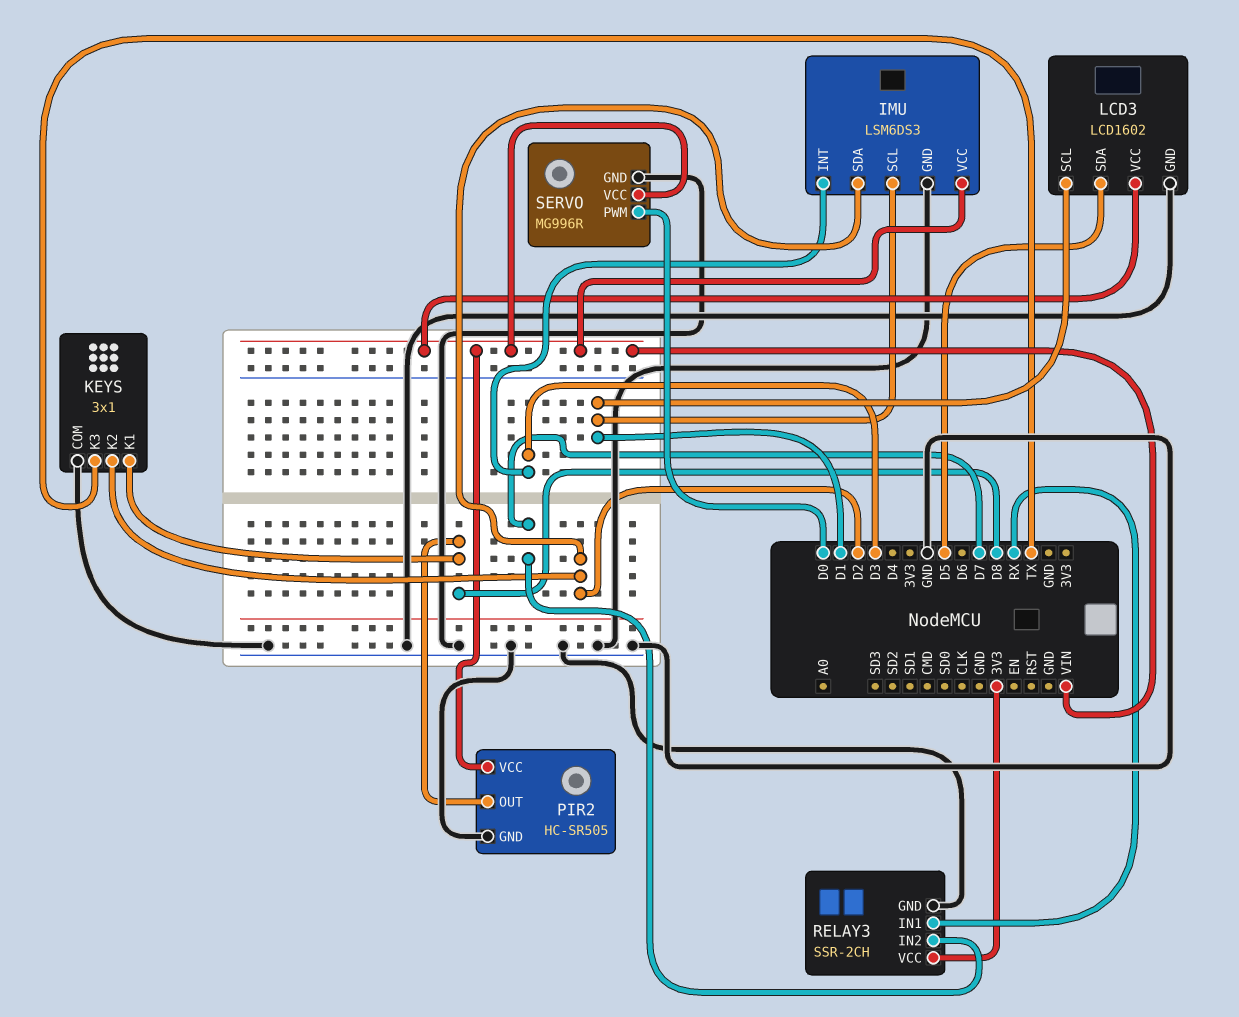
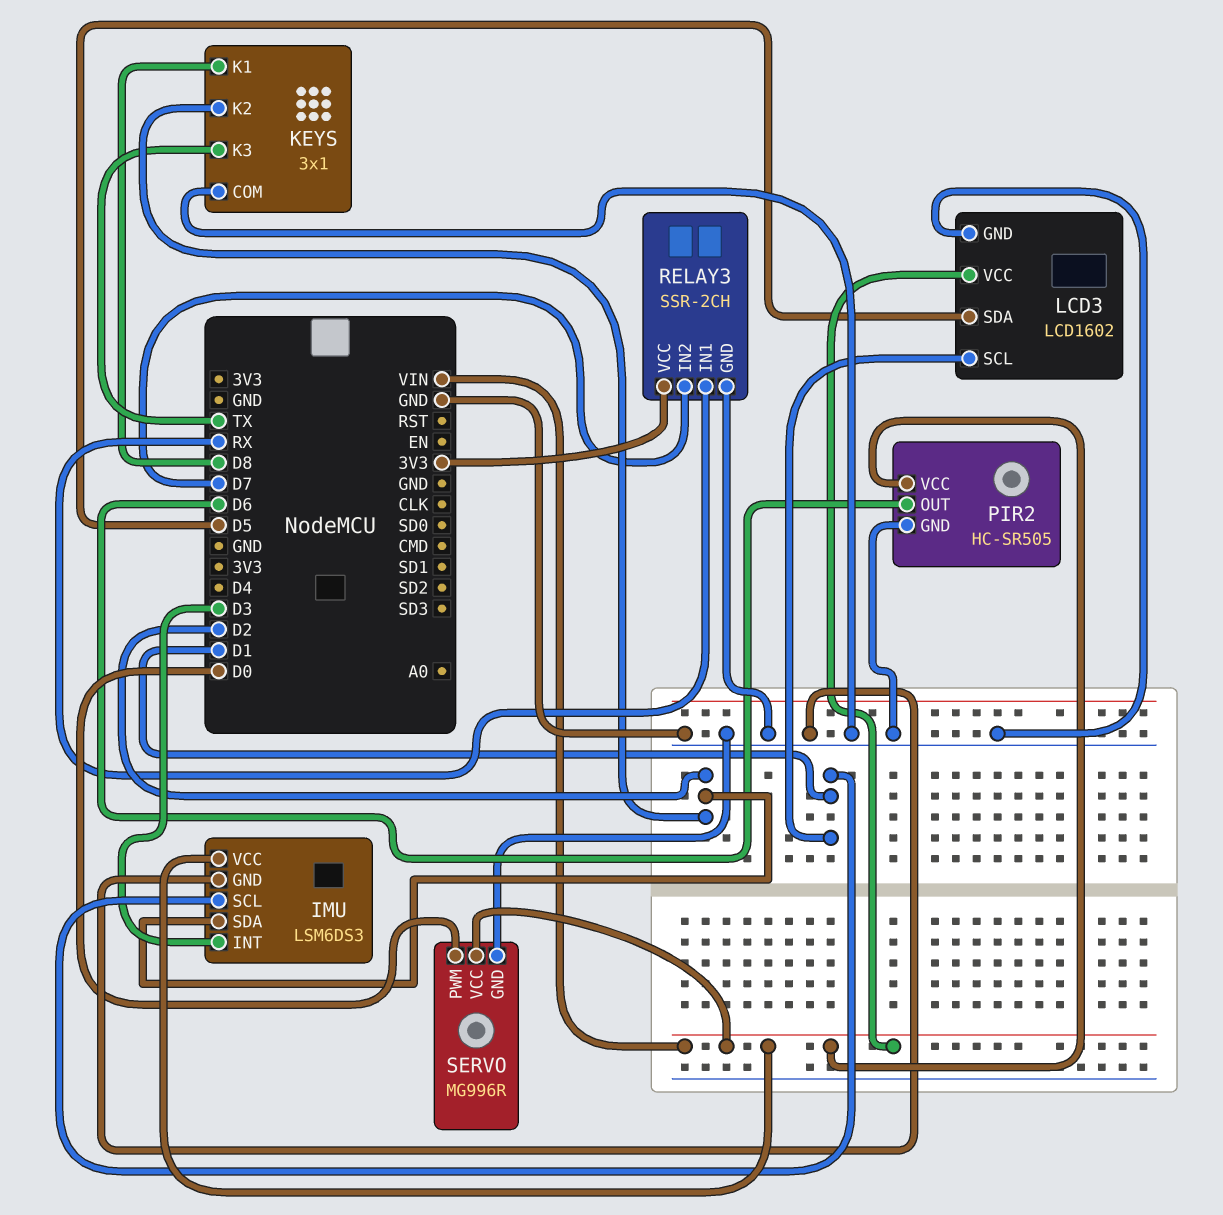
PIR2 pin OUT: D8 -> D6

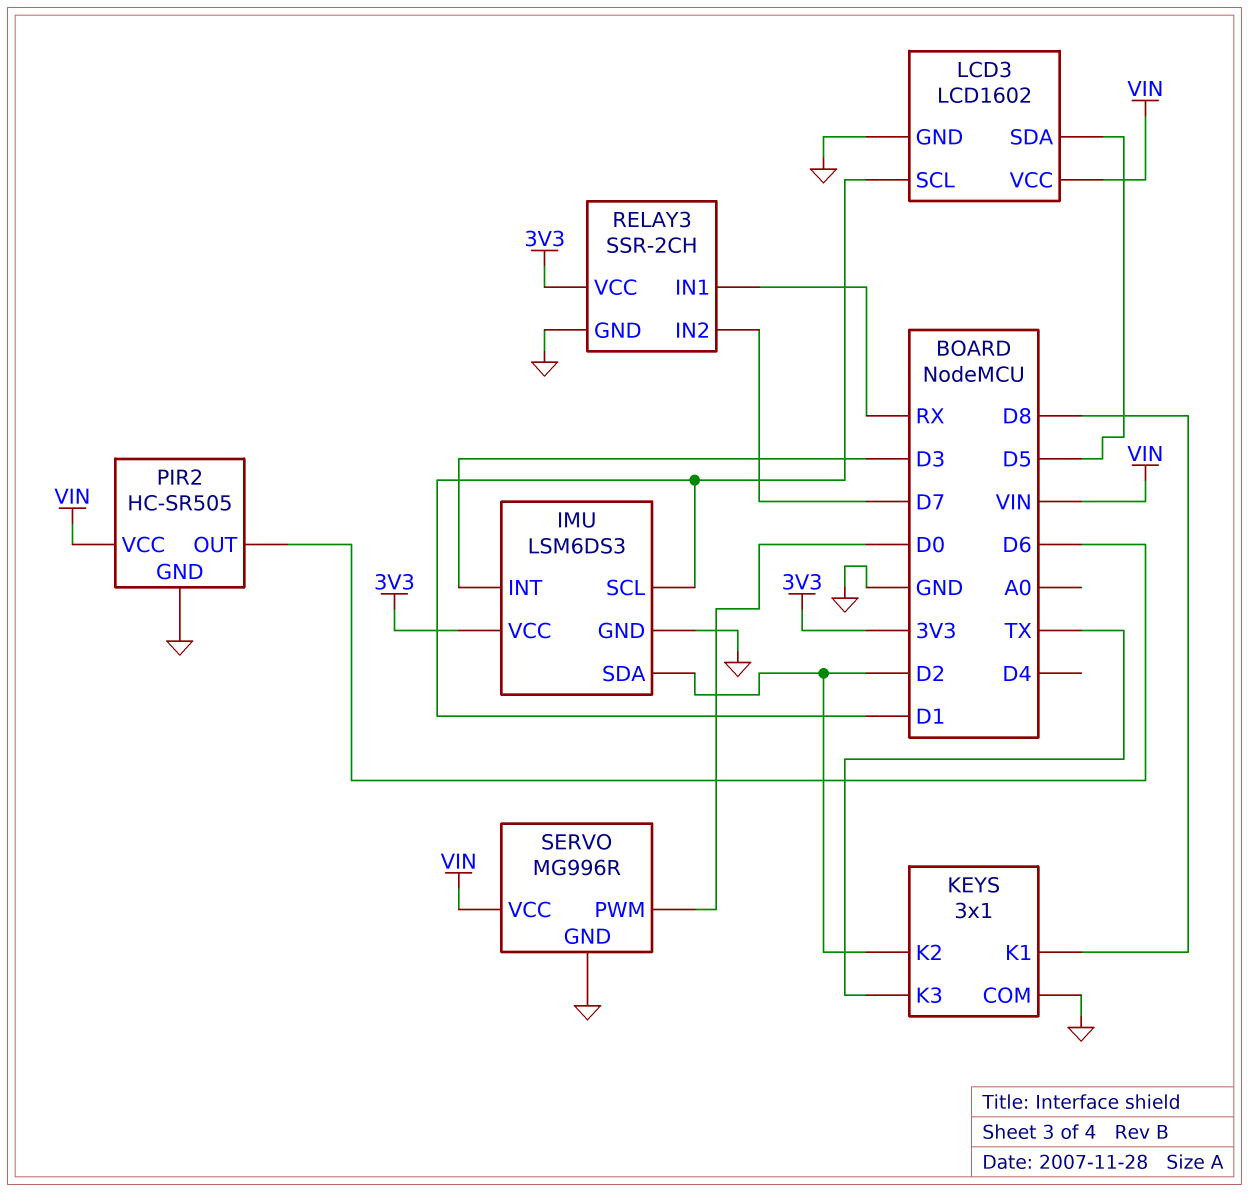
IMU pin VCC: VIN -> 3V3

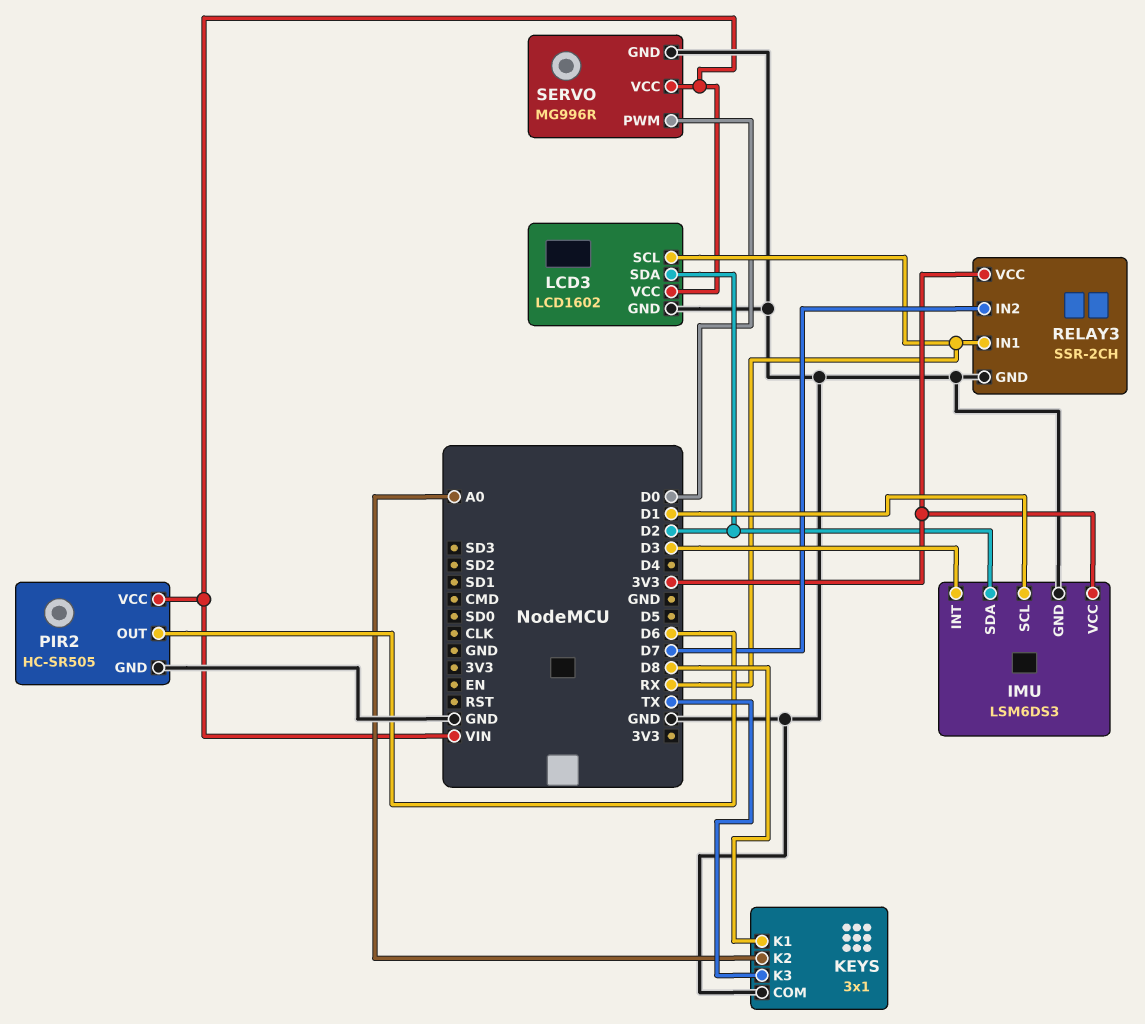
KEYS pin K2: D2 -> A0
LCD3 pin SCL: D1 -> RX
LCD3 pin SDA: D5 -> D2

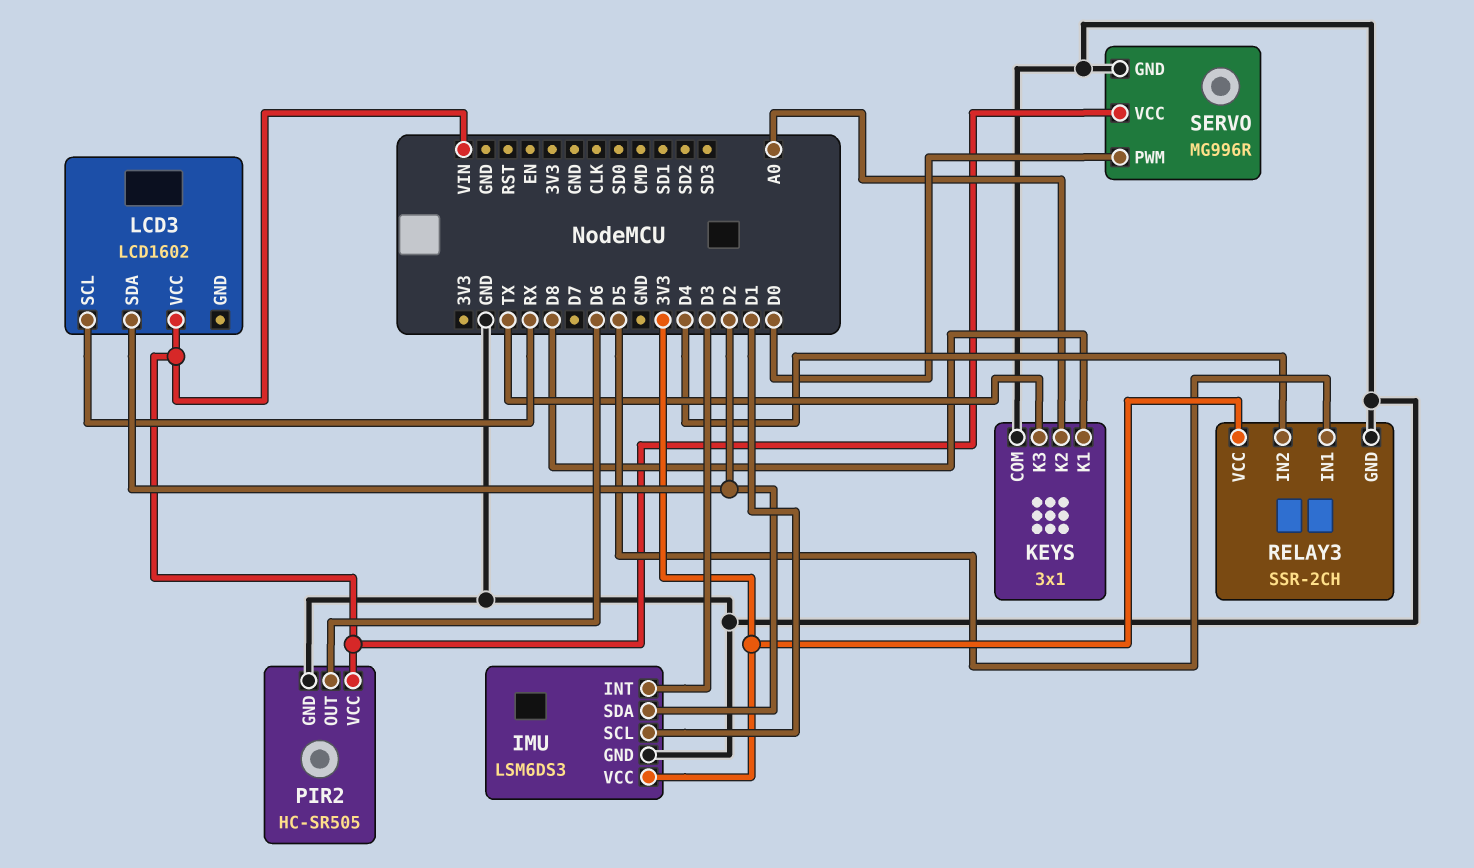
LCD3 pin GND: GND -> none
RELAY3 pin IN1: RX -> D5
RELAY3 pin IN2: D7 -> D4

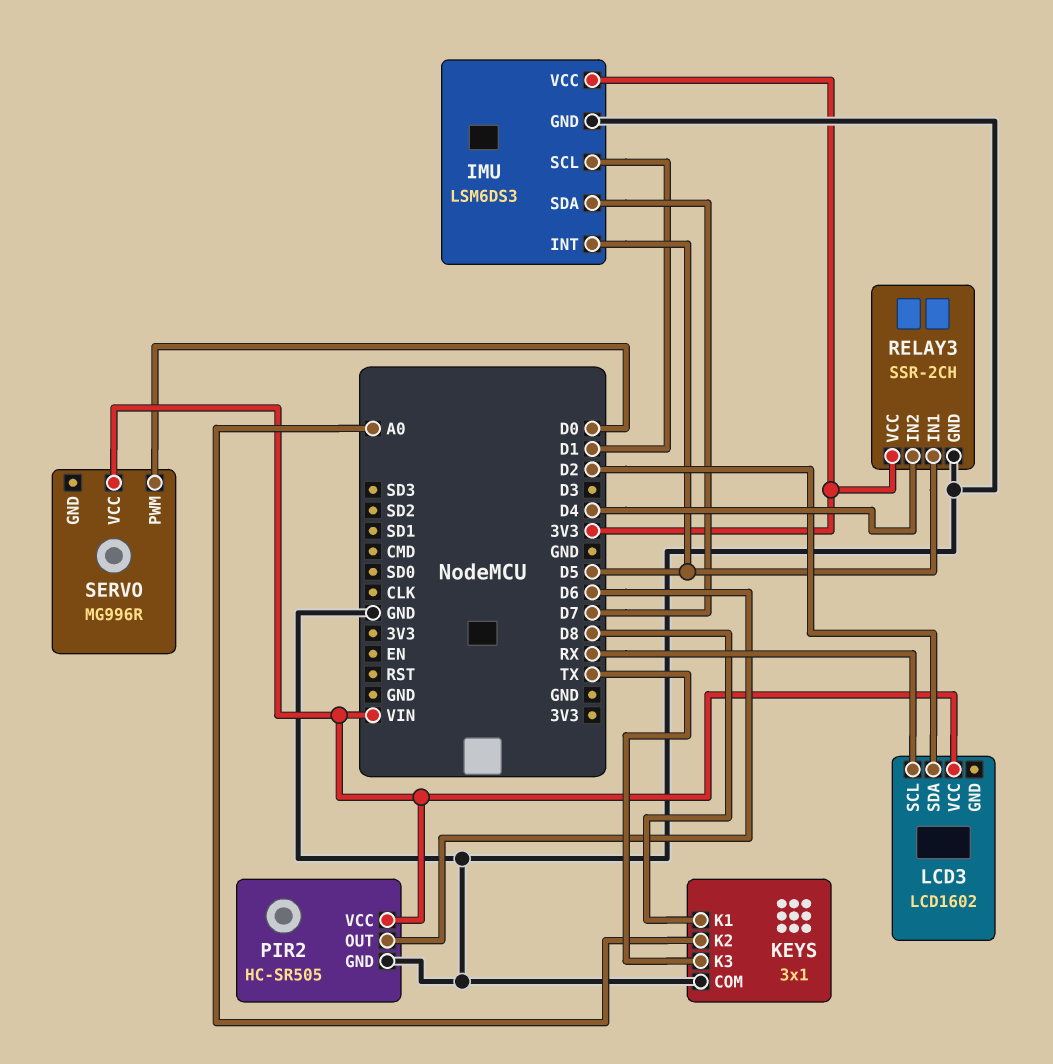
IMU pin INT: D3 -> D5
IMU pin SDA: D2 -> D7
SERVO pin GND: GND -> none

